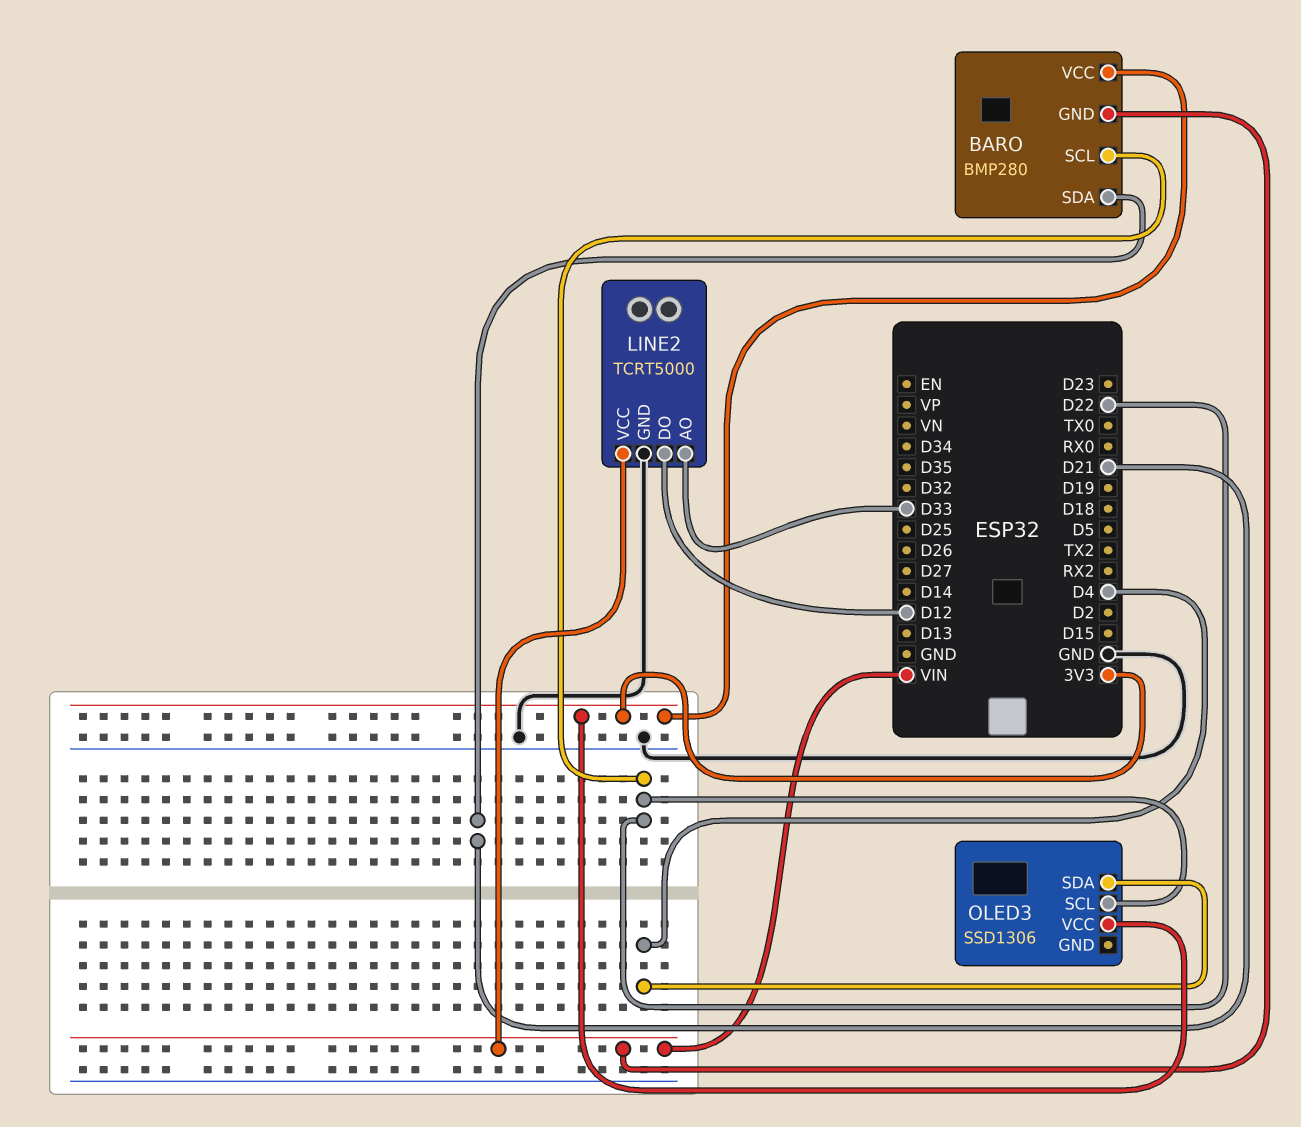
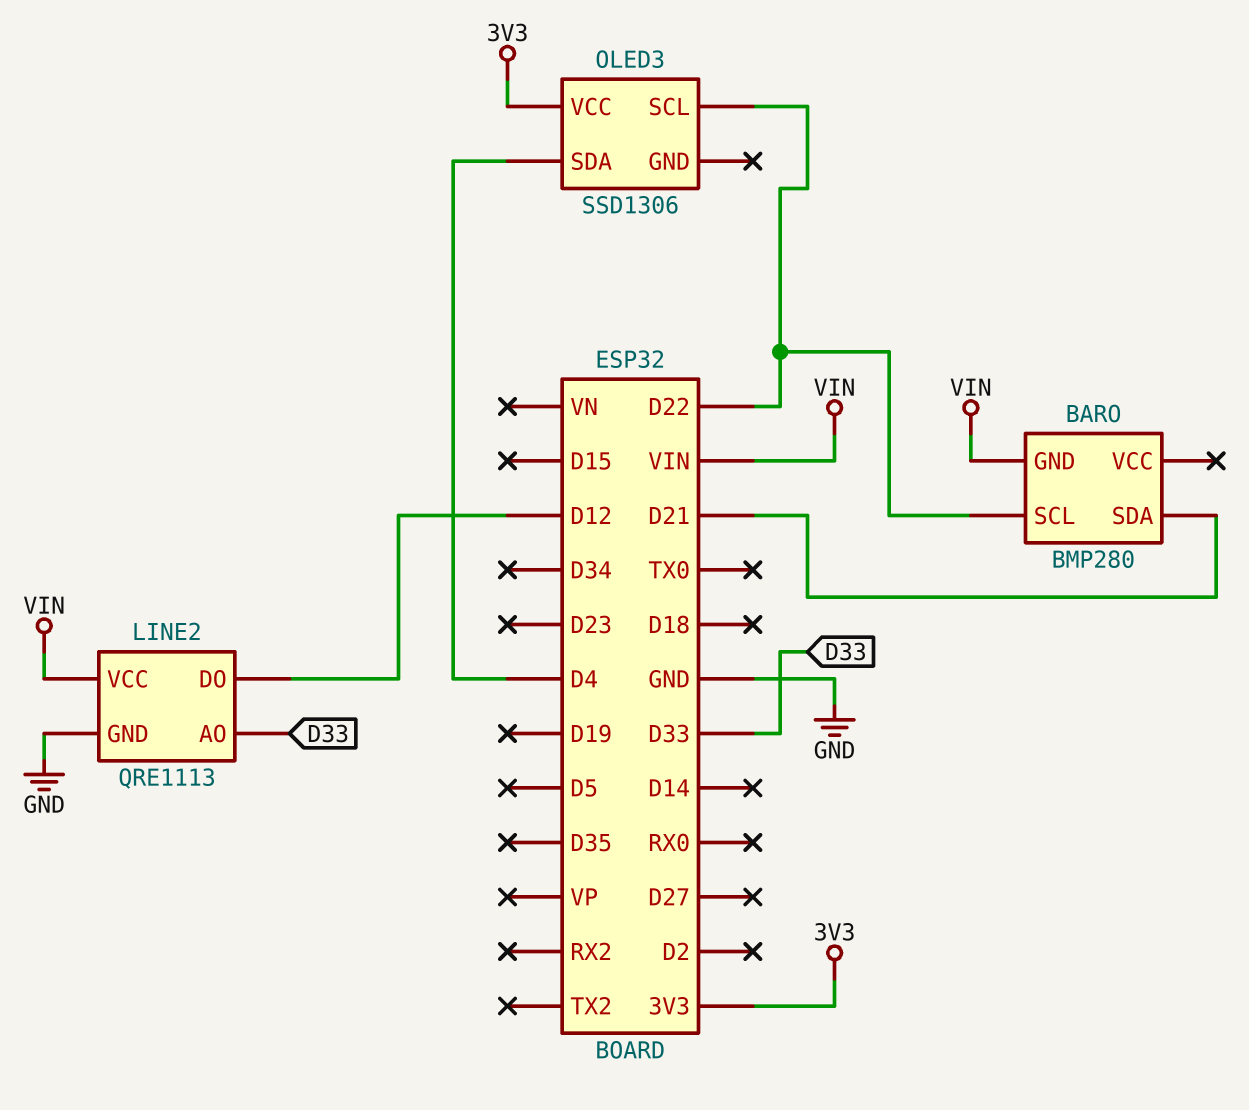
BARO pin VCC: 3V3 -> none
LINE2: TCRT5000 -> QRE1113

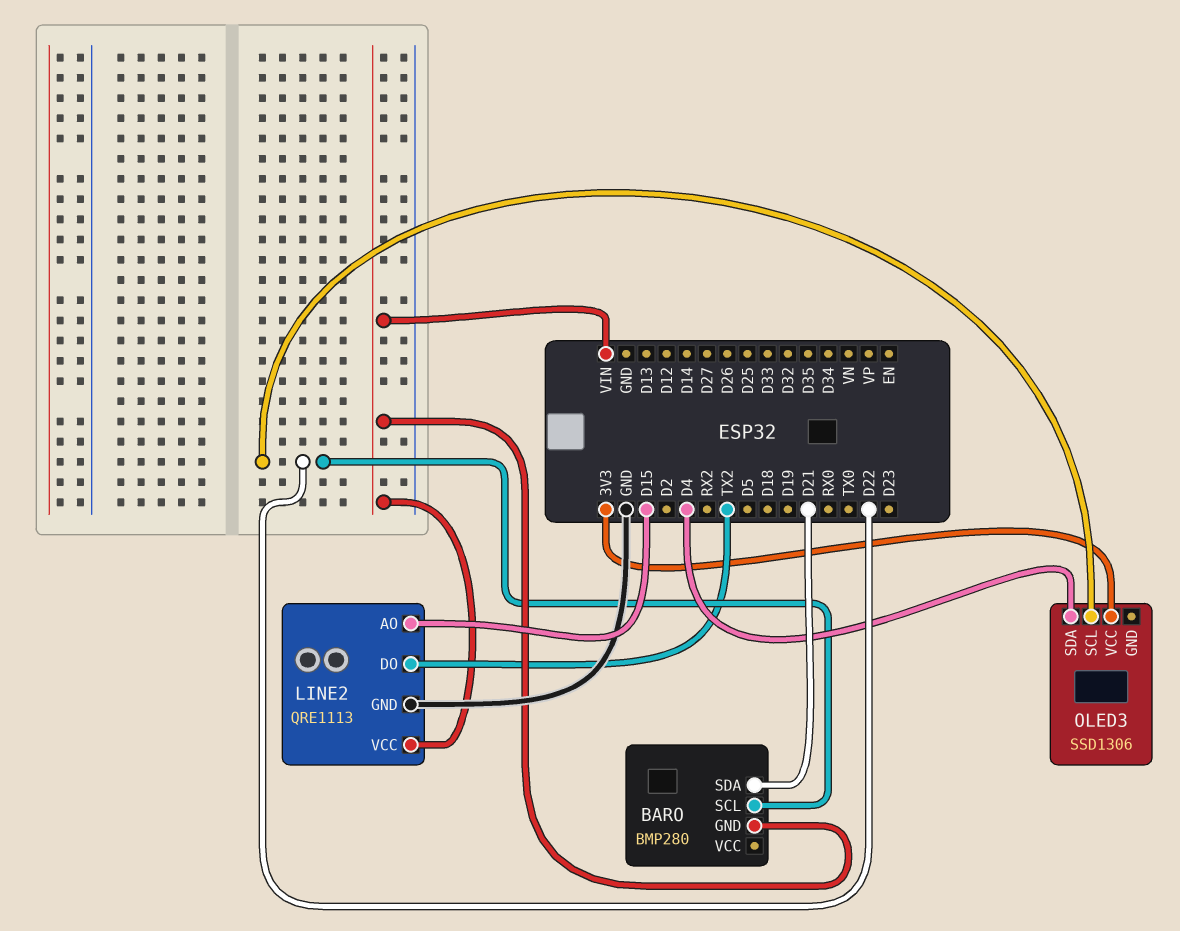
LINE2 pin AO: D33 -> D15
LINE2 pin DO: D12 -> TX2

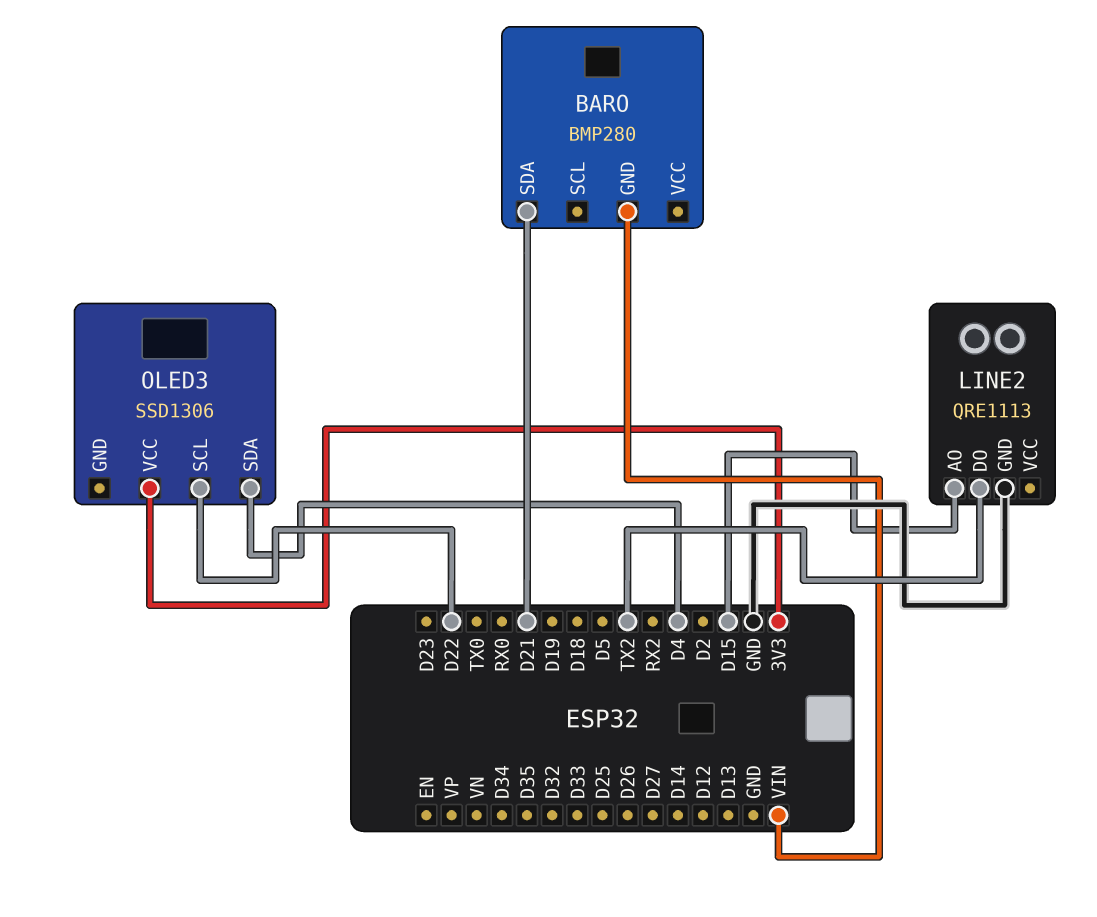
BARO pin SCL: D22 -> none
LINE2 pin VCC: VIN -> none

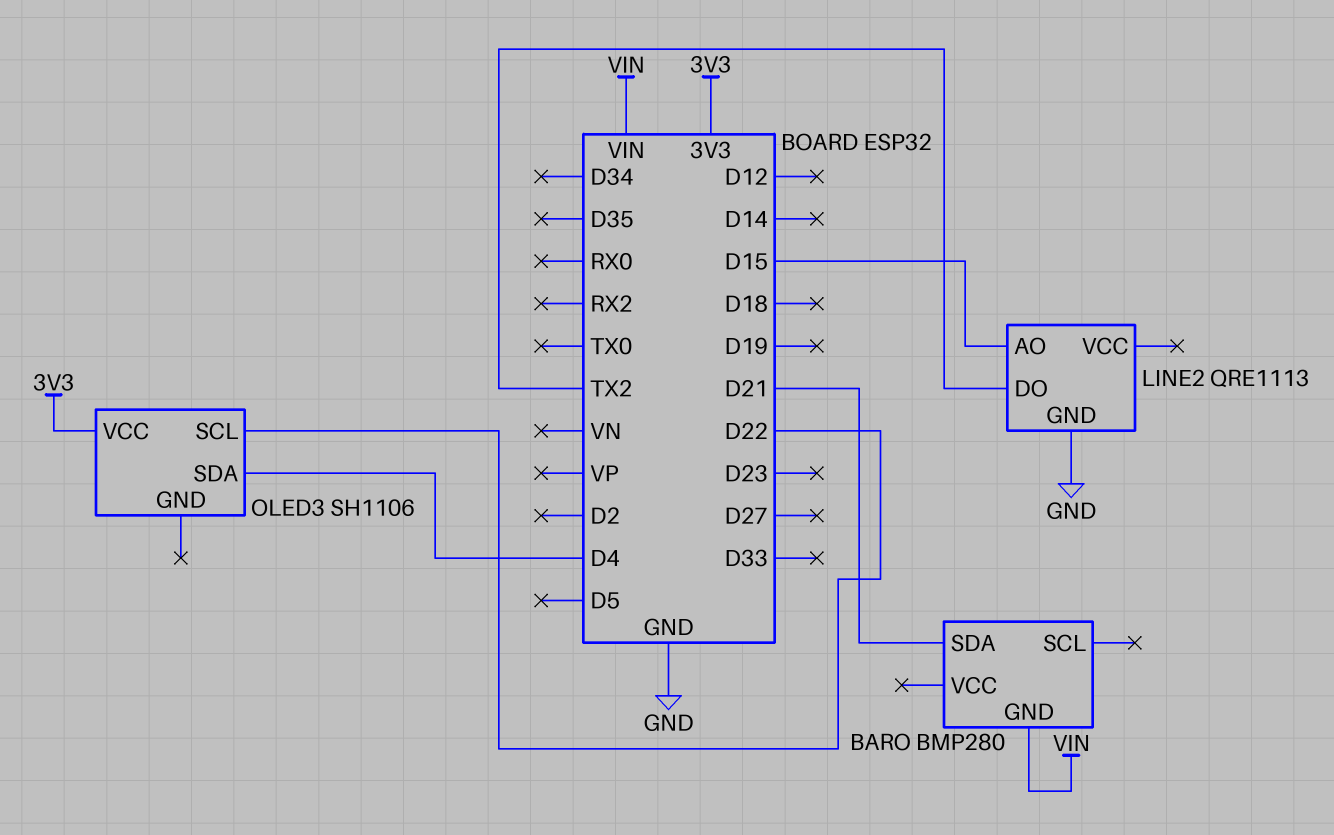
OLED3: SSD1306 -> SH1106

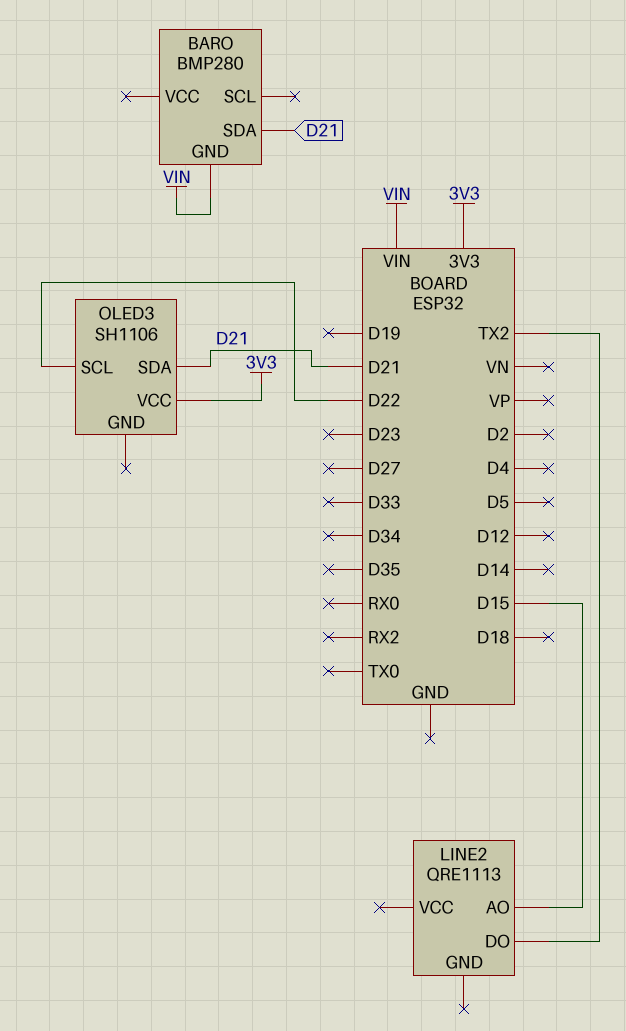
LINE2 pin GND: GND -> none
OLED3 pin SDA: D4 -> D21

